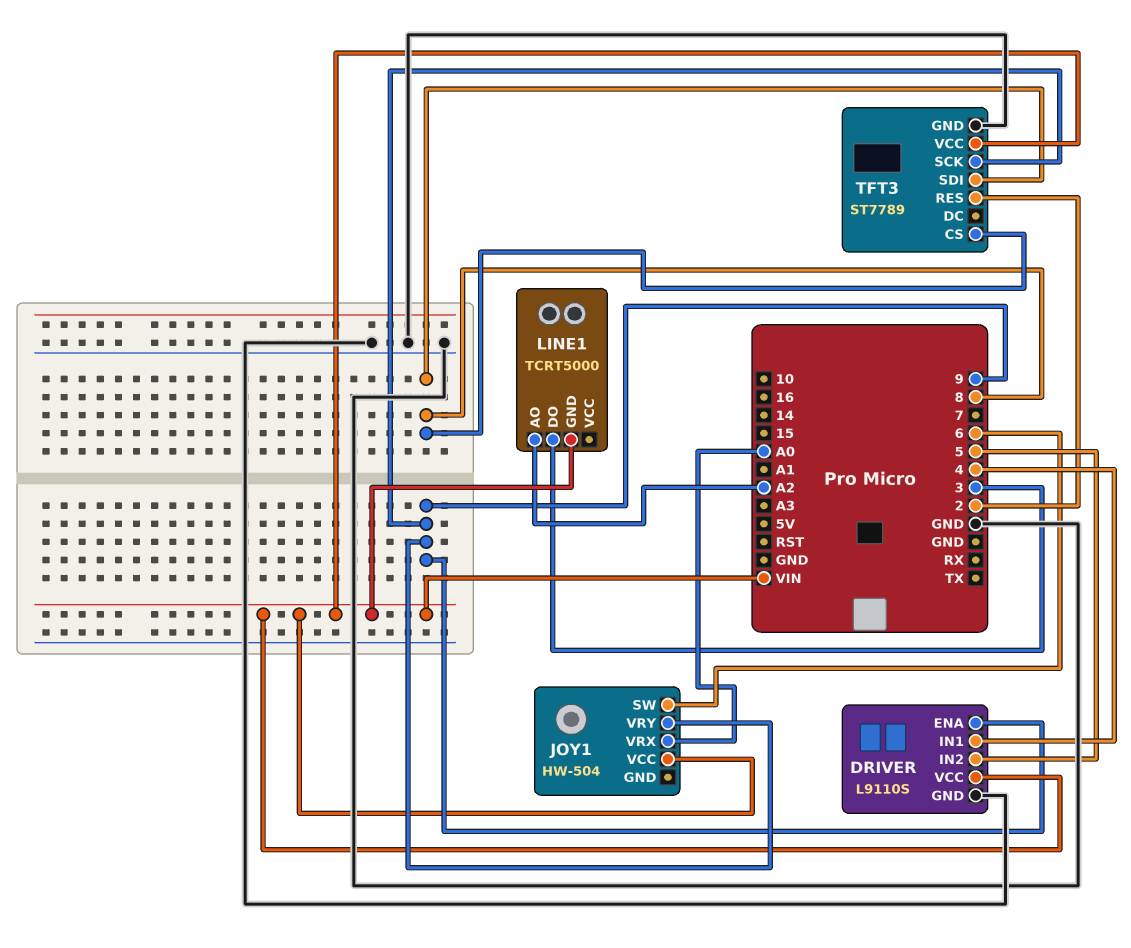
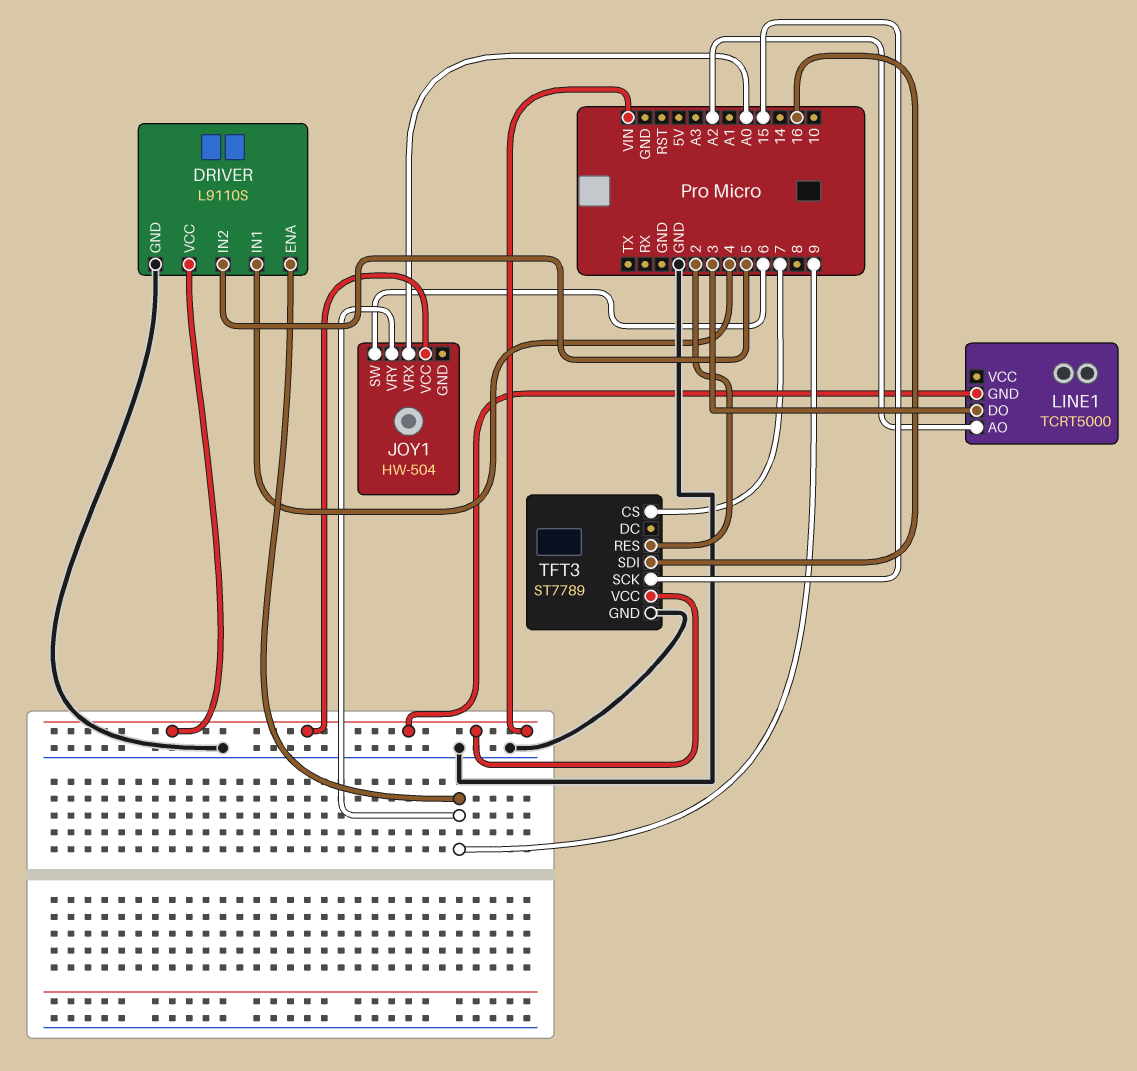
TFT3 pin CS: 8 -> 7
TFT3 pin SCK: 9 -> 15
TFT3 pin SDI: 8 -> 16

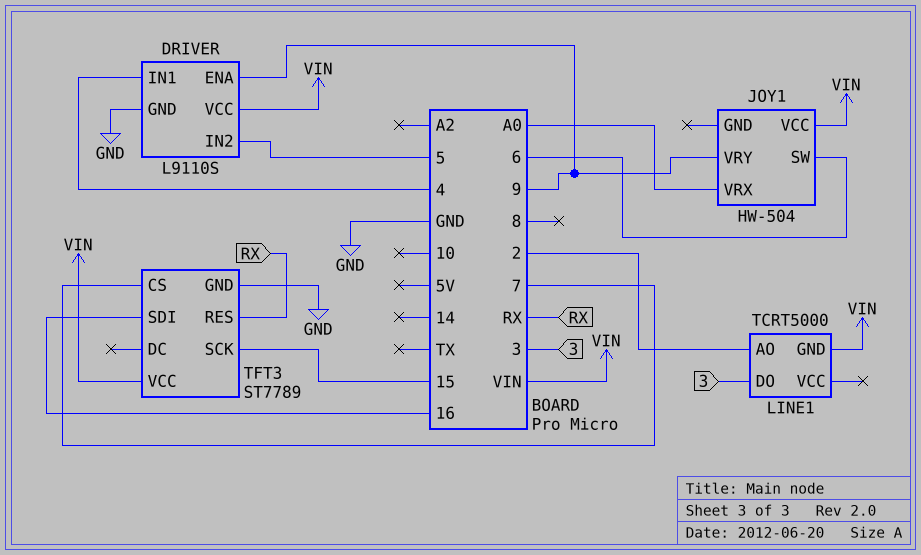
LINE1 pin AO: A2 -> 2
TFT3 pin RES: 2 -> RX

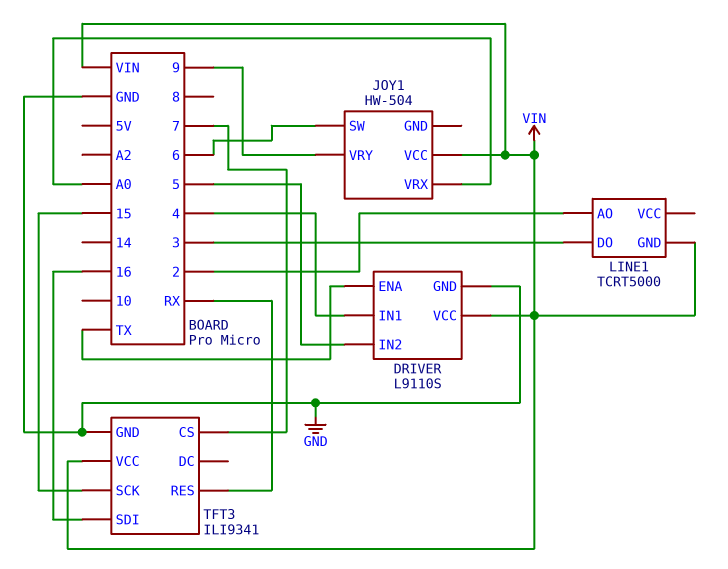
DRIVER pin ENA: 9 -> TX
TFT3: ST7789 -> ILI9341

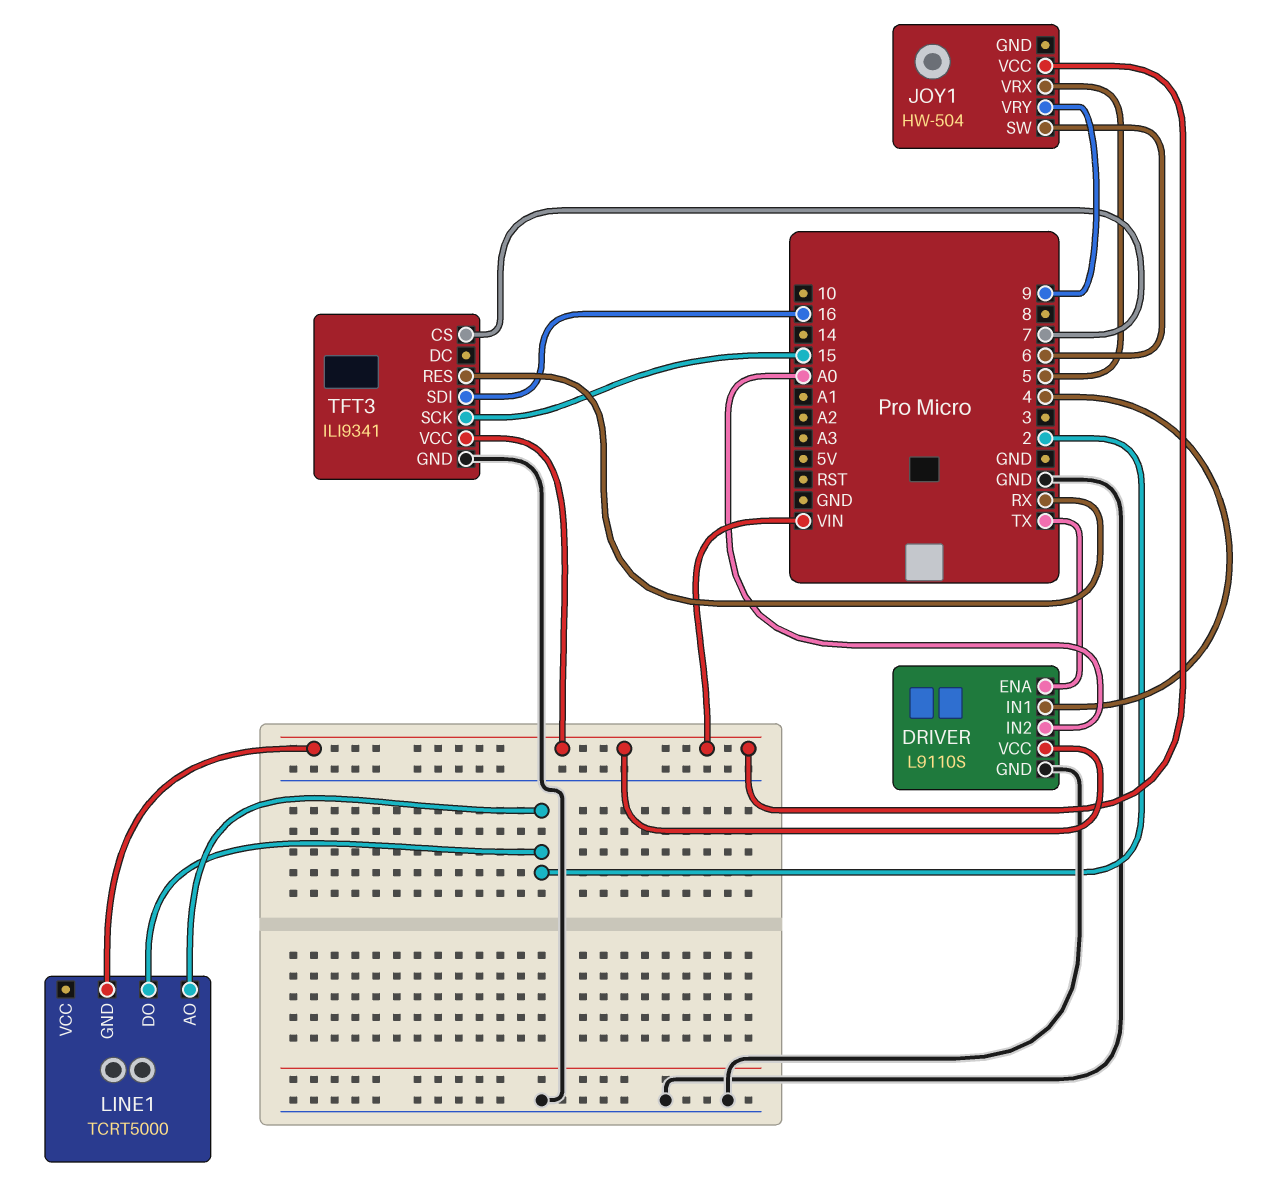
DRIVER pin IN2: 5 -> A0
JOY1 pin VRX: A0 -> 5
LINE1 pin DO: 3 -> 2

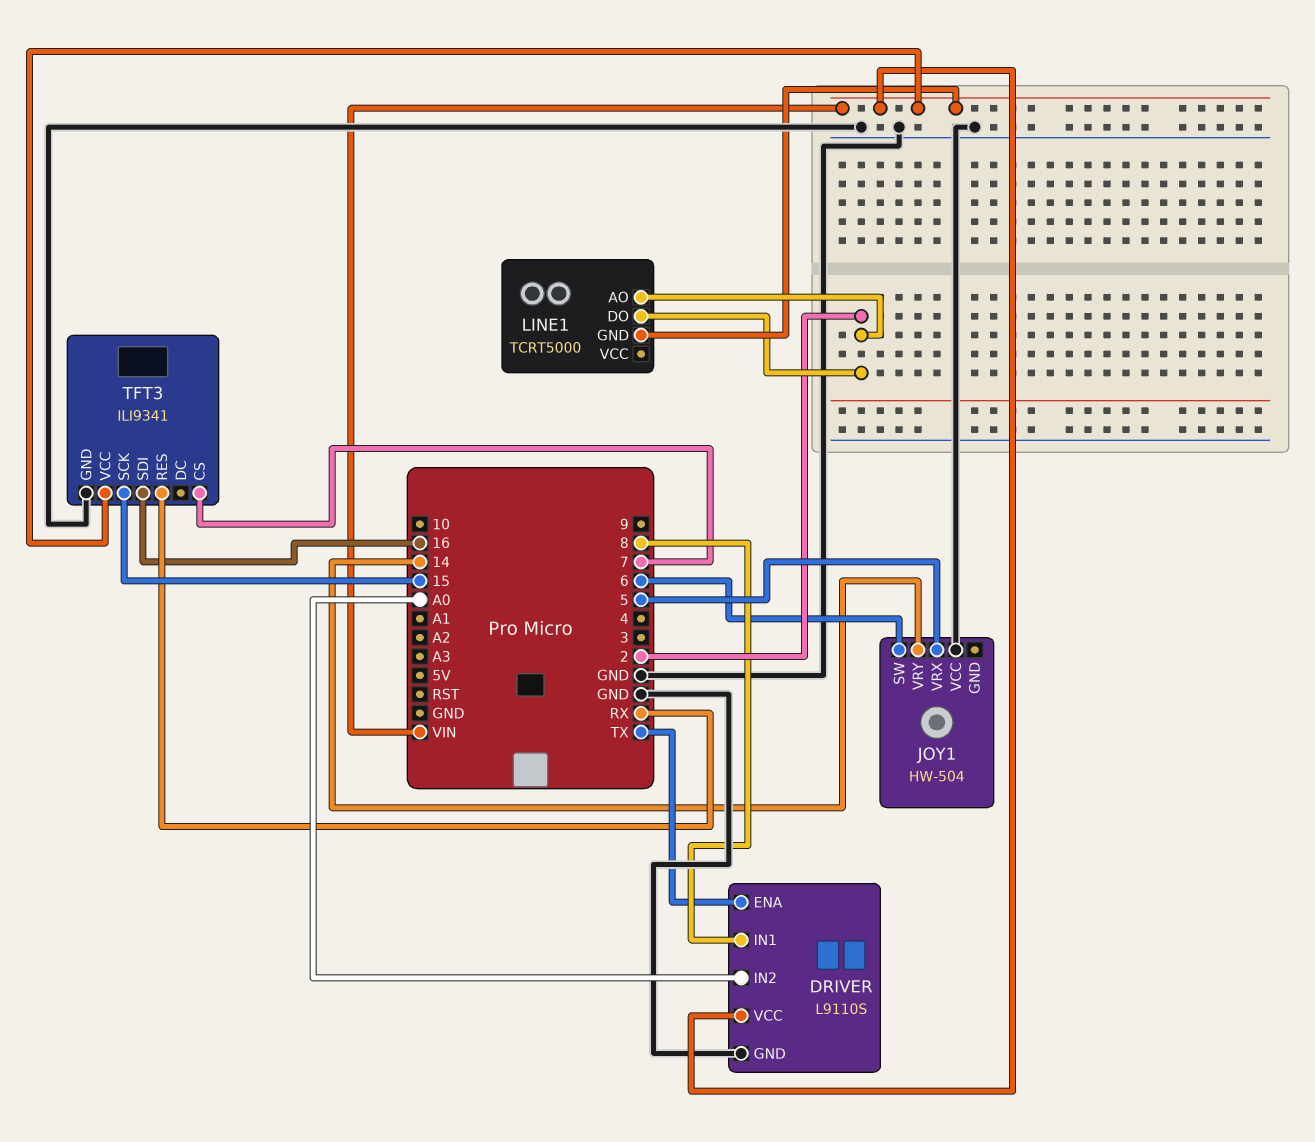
DRIVER pin IN1: 4 -> 8
JOY1 pin VCC: VIN -> GND
JOY1 pin VRY: 9 -> 14

